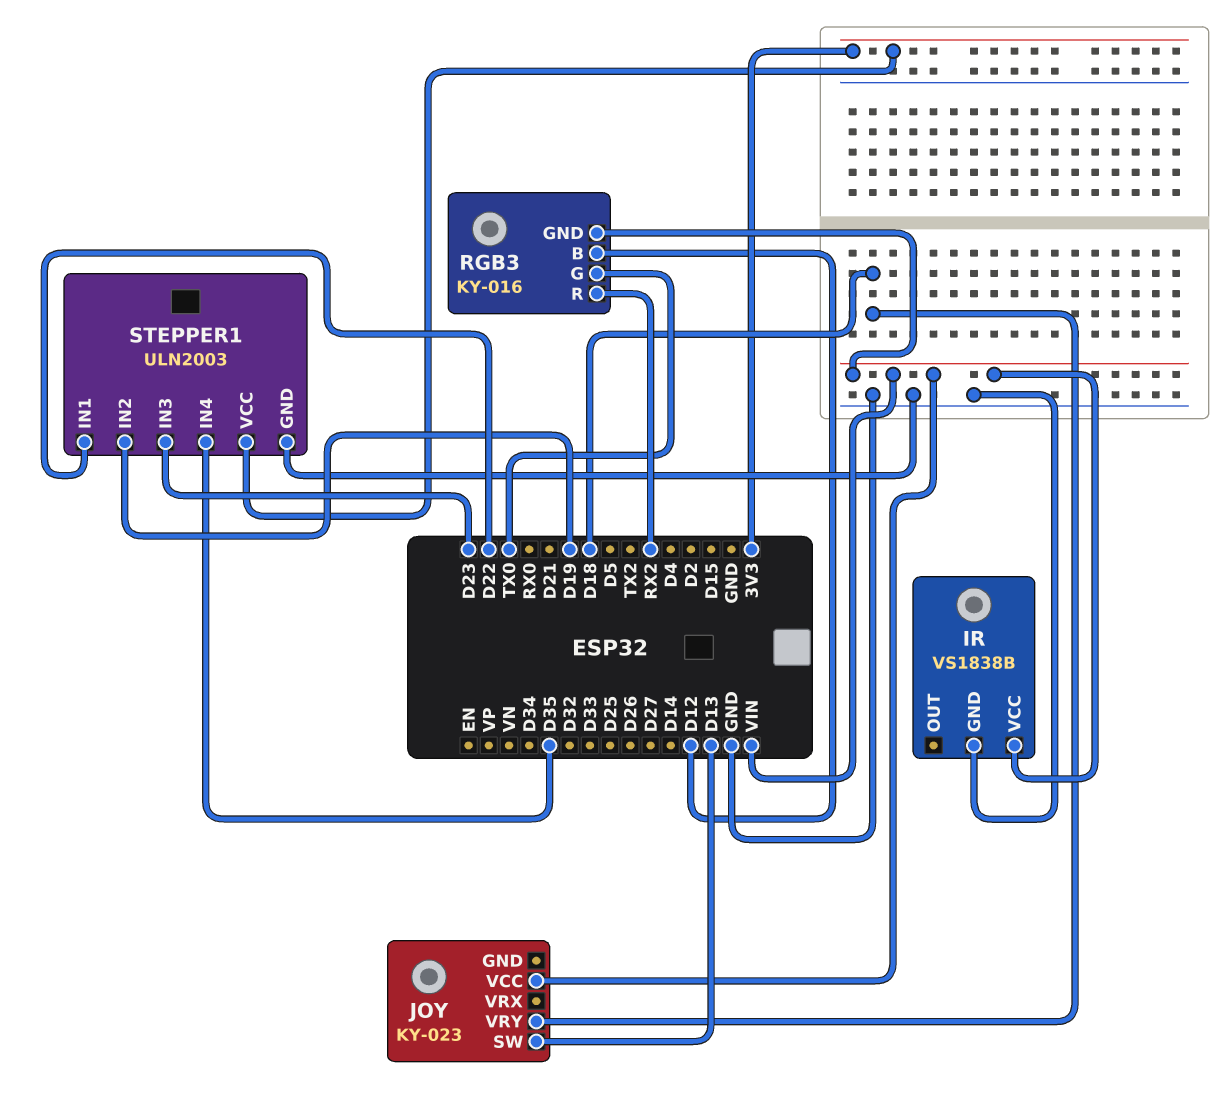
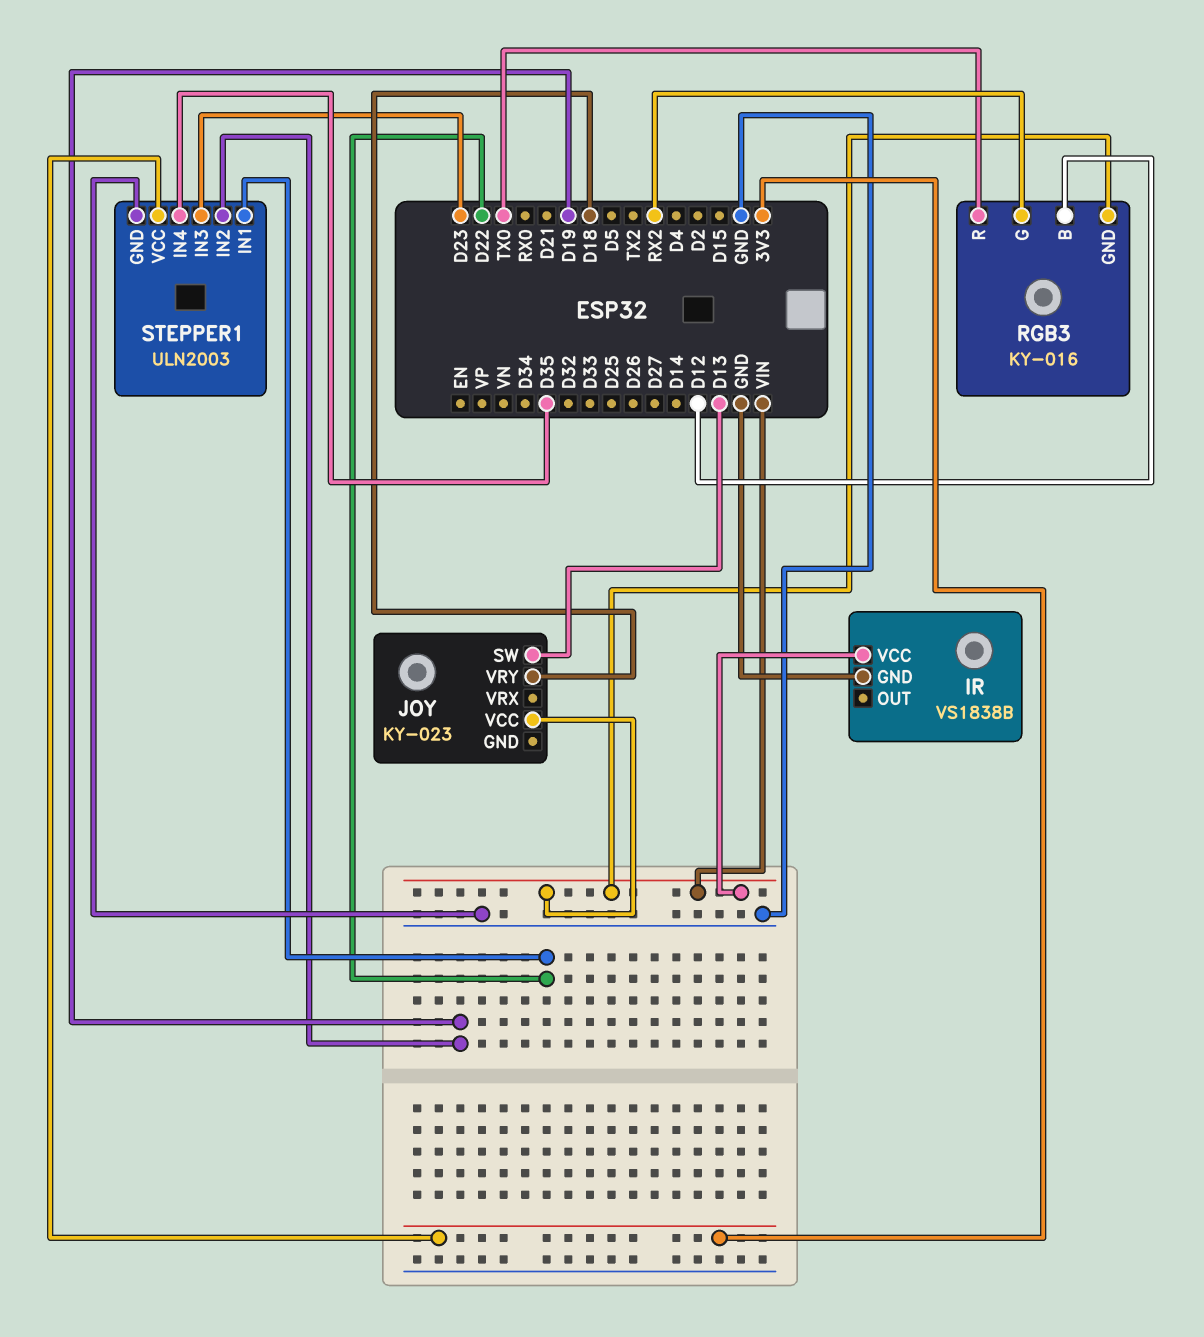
RGB3 pin G: TX0 -> RX2
RGB3 pin R: RX2 -> TX0

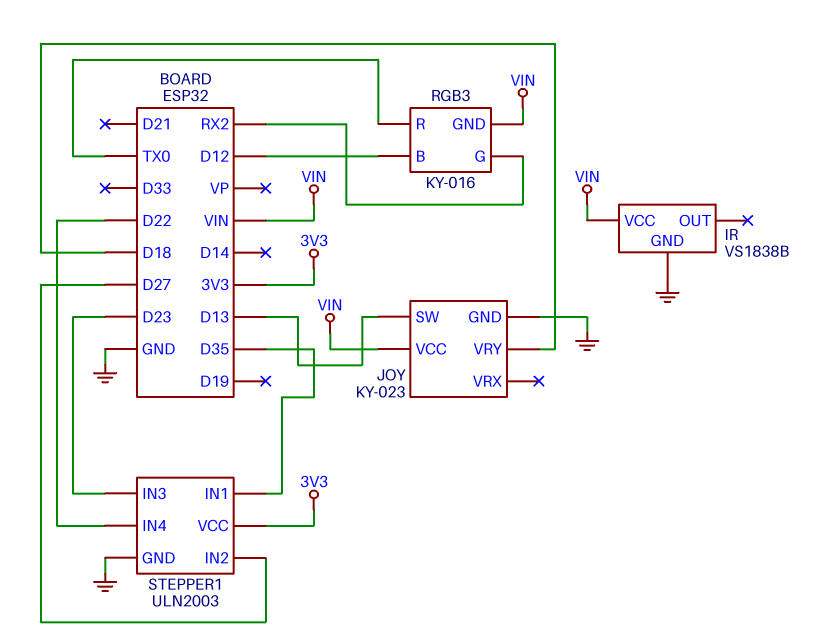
JOY pin GND: none -> GND
STEPPER1 pin IN1: D22 -> D35
STEPPER1 pin IN2: D19 -> D27
STEPPER1 pin IN4: D35 -> D22

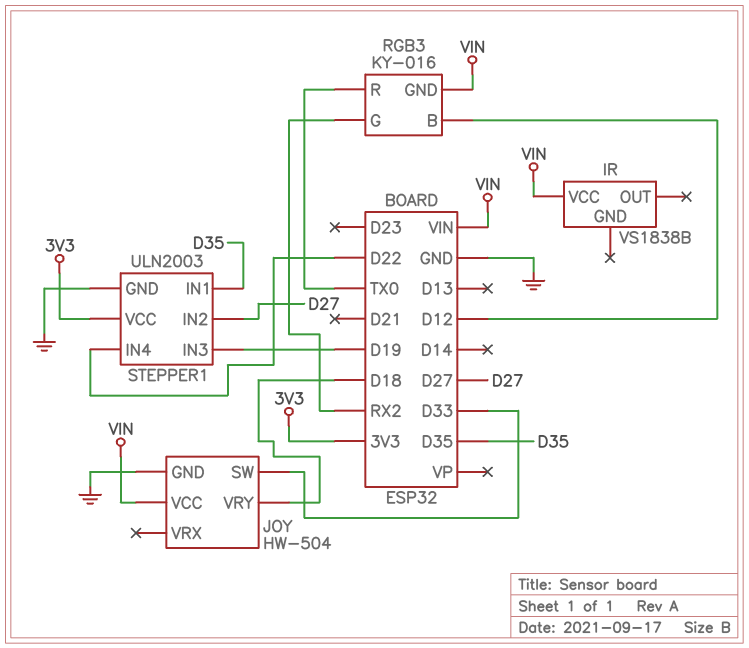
IR pin GND: GND -> none
JOY: KY-023 -> HW-504
JOY pin SW: D13 -> D33
STEPPER1 pin IN3: D23 -> D19

